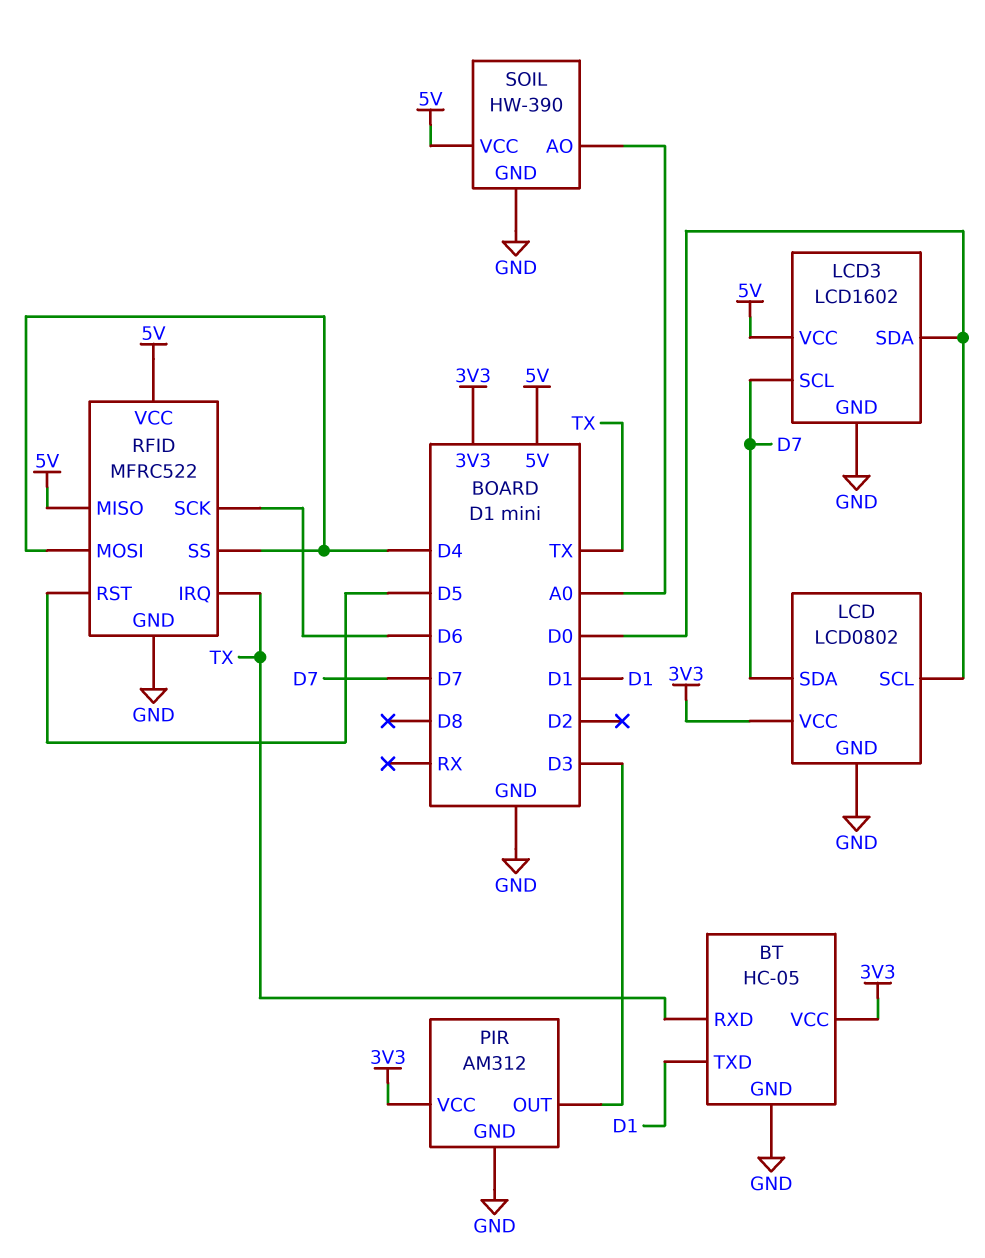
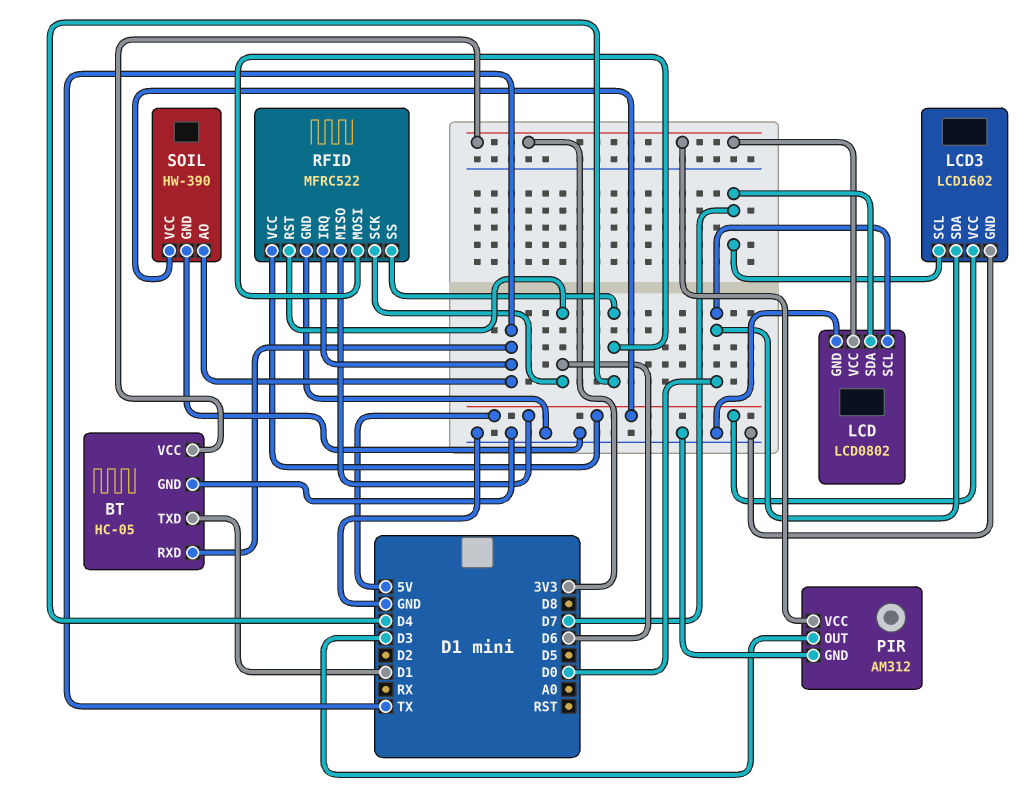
RFID pin RST: D5 -> D6
SOIL pin AO: A0 -> TX

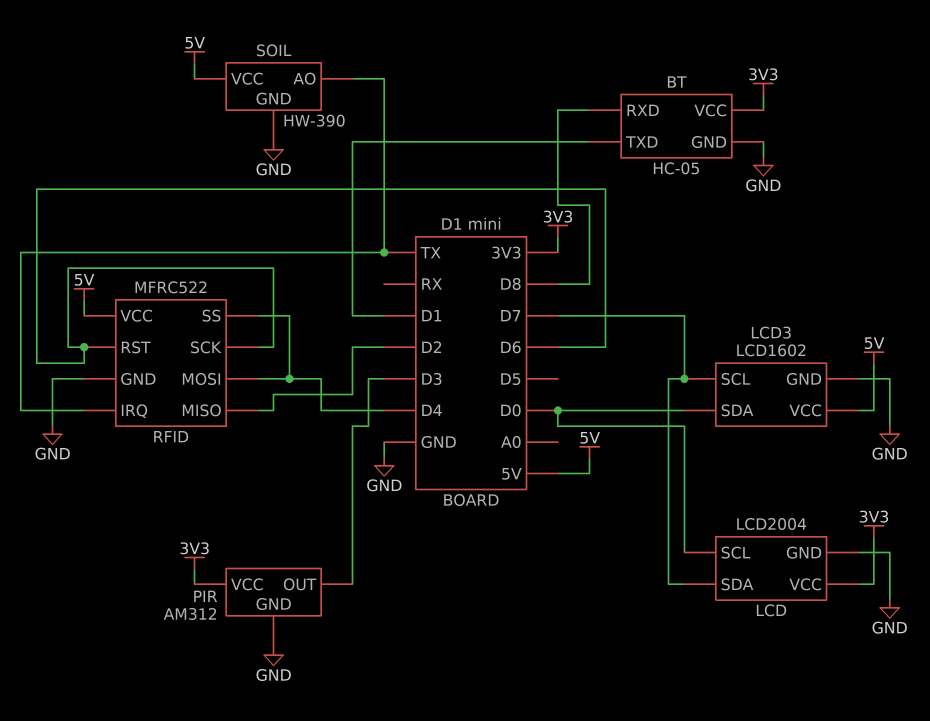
BT pin RXD: TX -> D8
LCD: LCD0802 -> LCD2004
RFID pin MISO: 5V -> D2

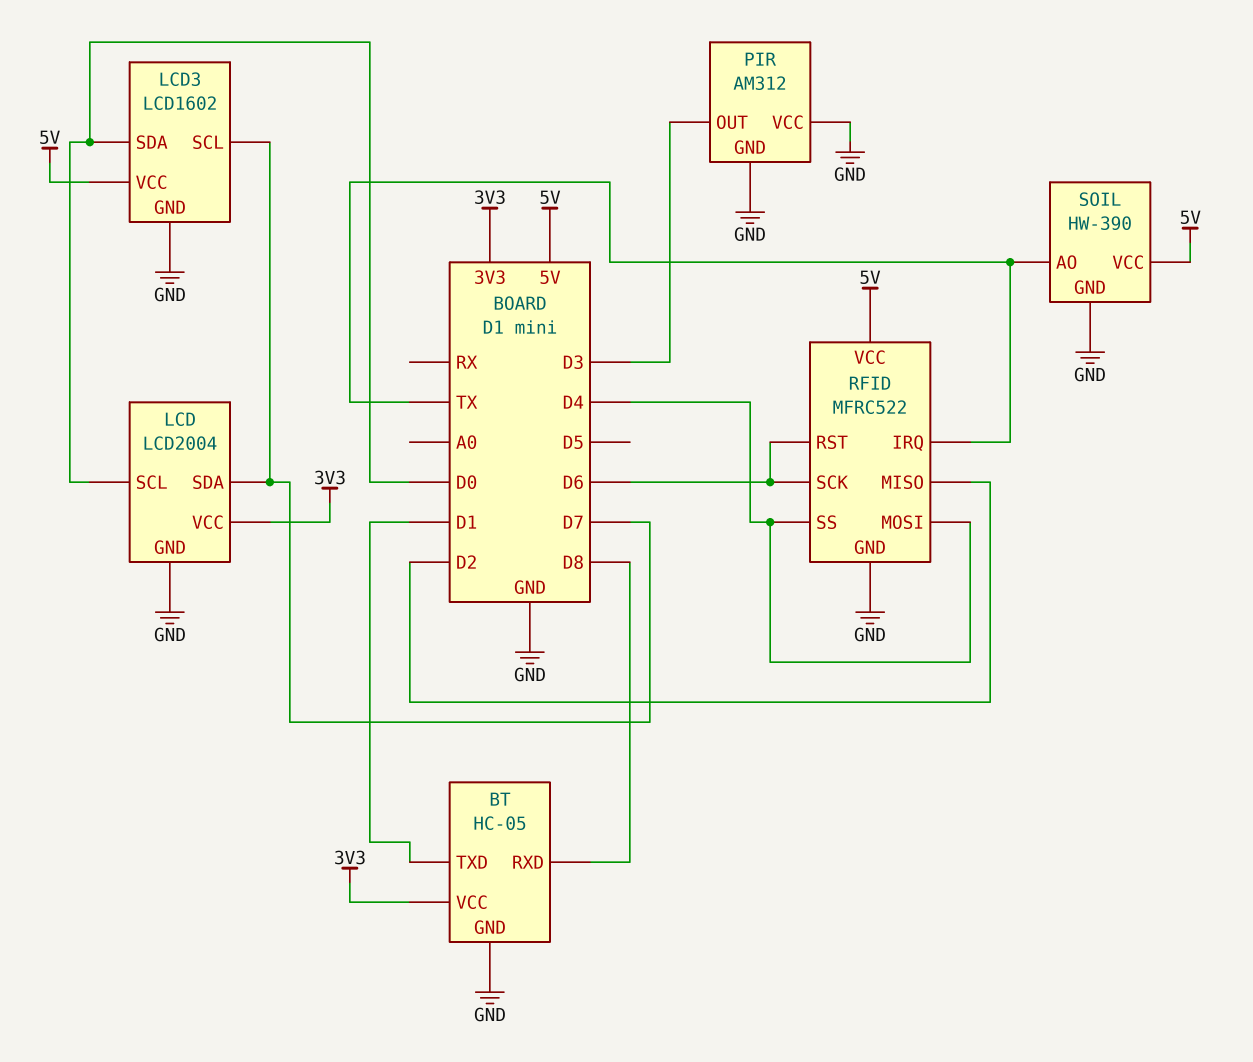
PIR pin VCC: 3V3 -> GND

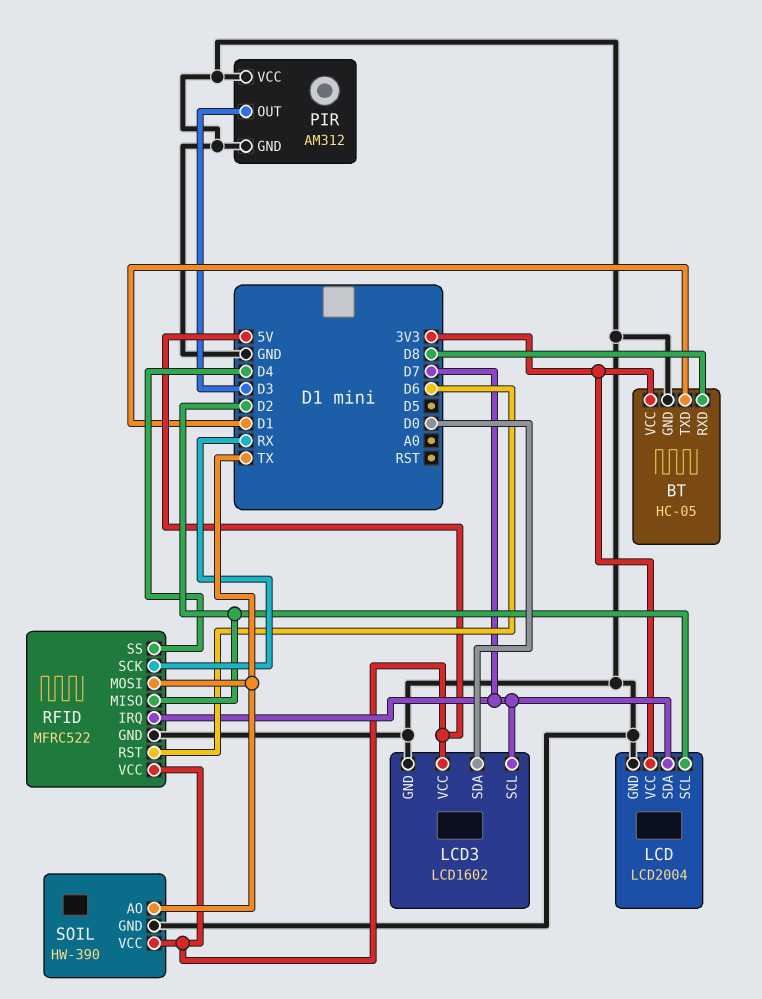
LCD pin SCL: D0 -> D2
RFID pin IRQ: TX -> D7
RFID pin MOSI: D4 -> TX
RFID pin SCK: D6 -> RX

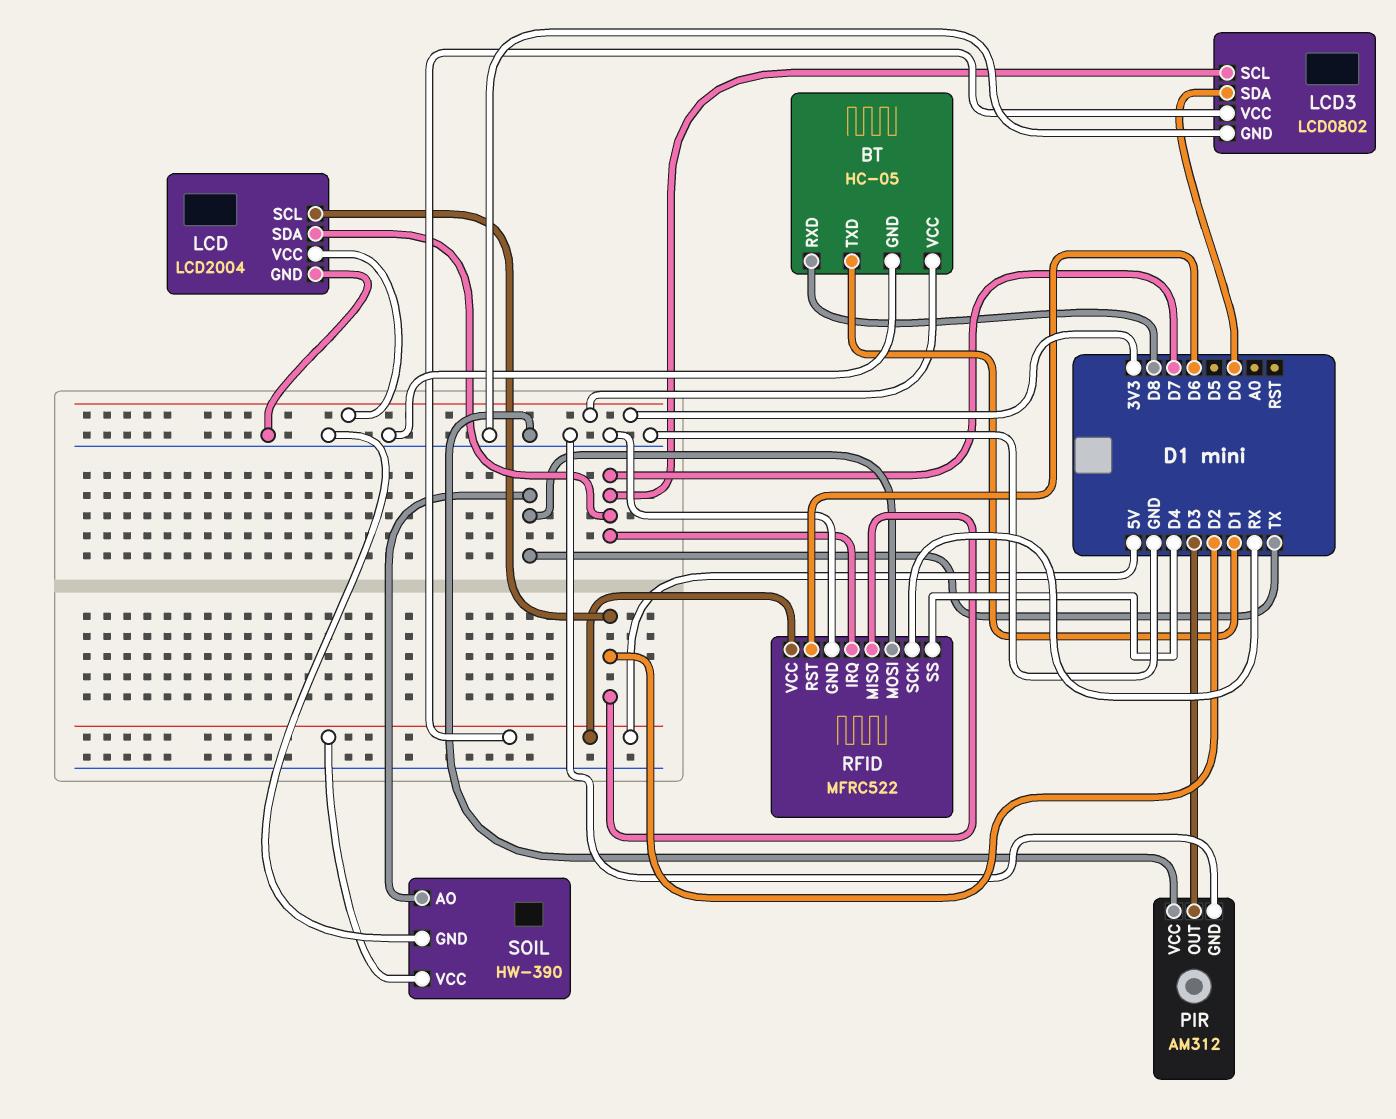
LCD3: LCD1602 -> LCD0802

